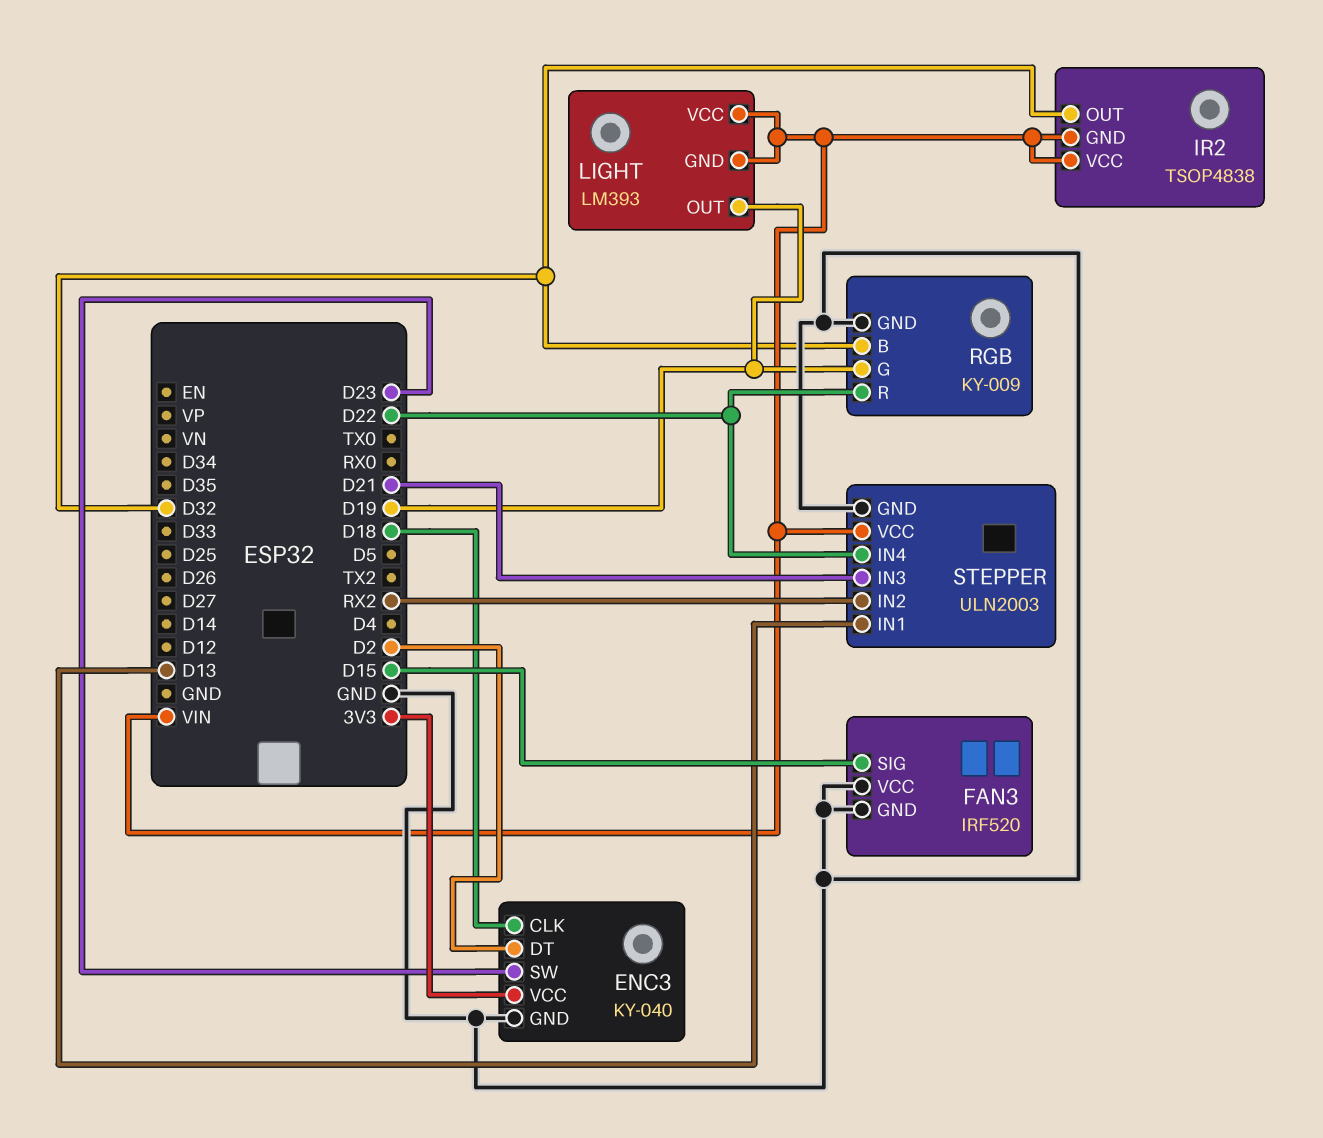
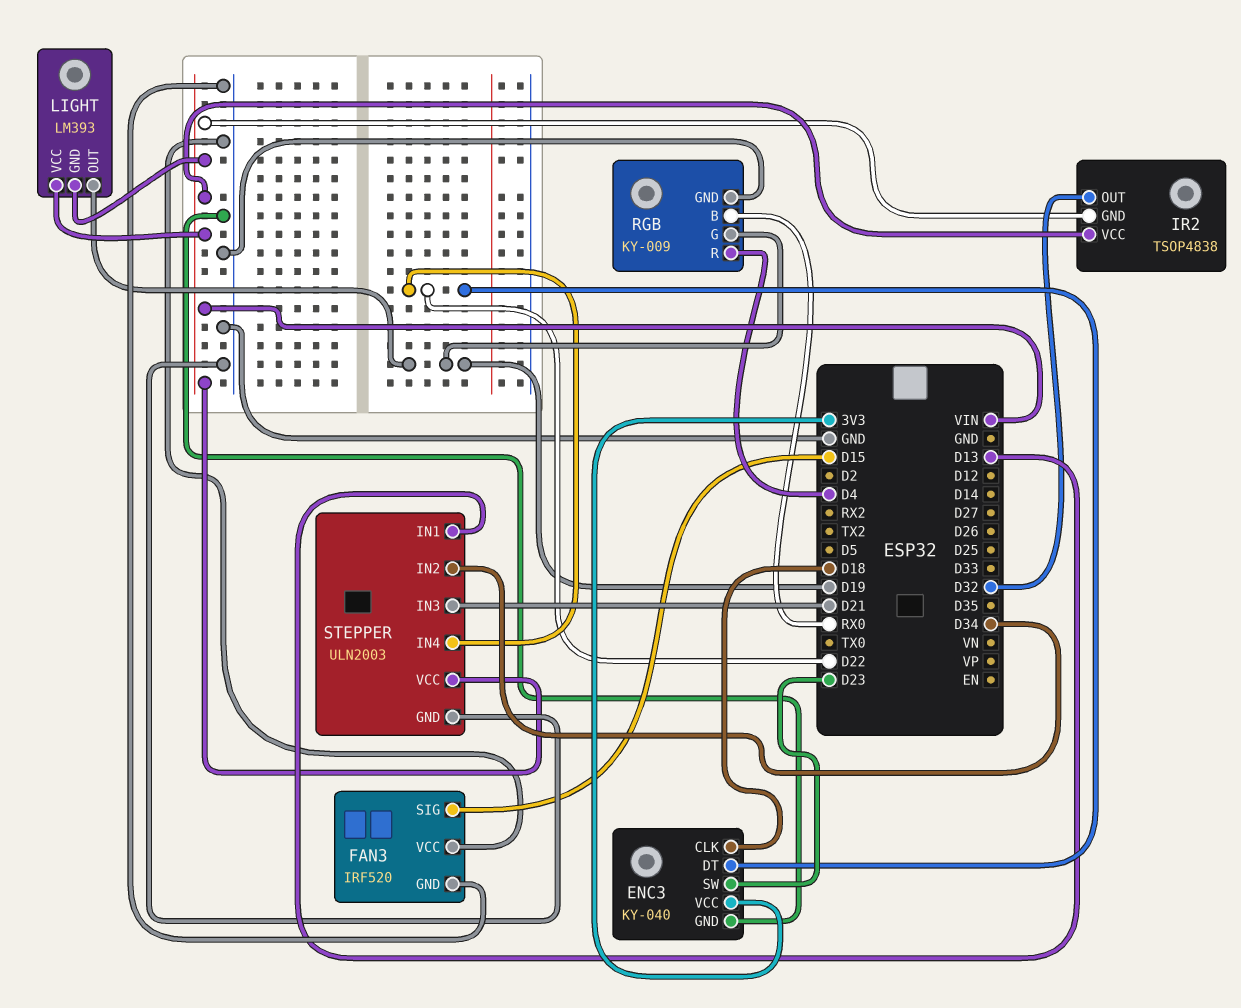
ENC3 pin DT: D2 -> D22
RGB pin B: D32 -> RX0
RGB pin R: D22 -> D4
STEPPER pin IN2: RX2 -> D34

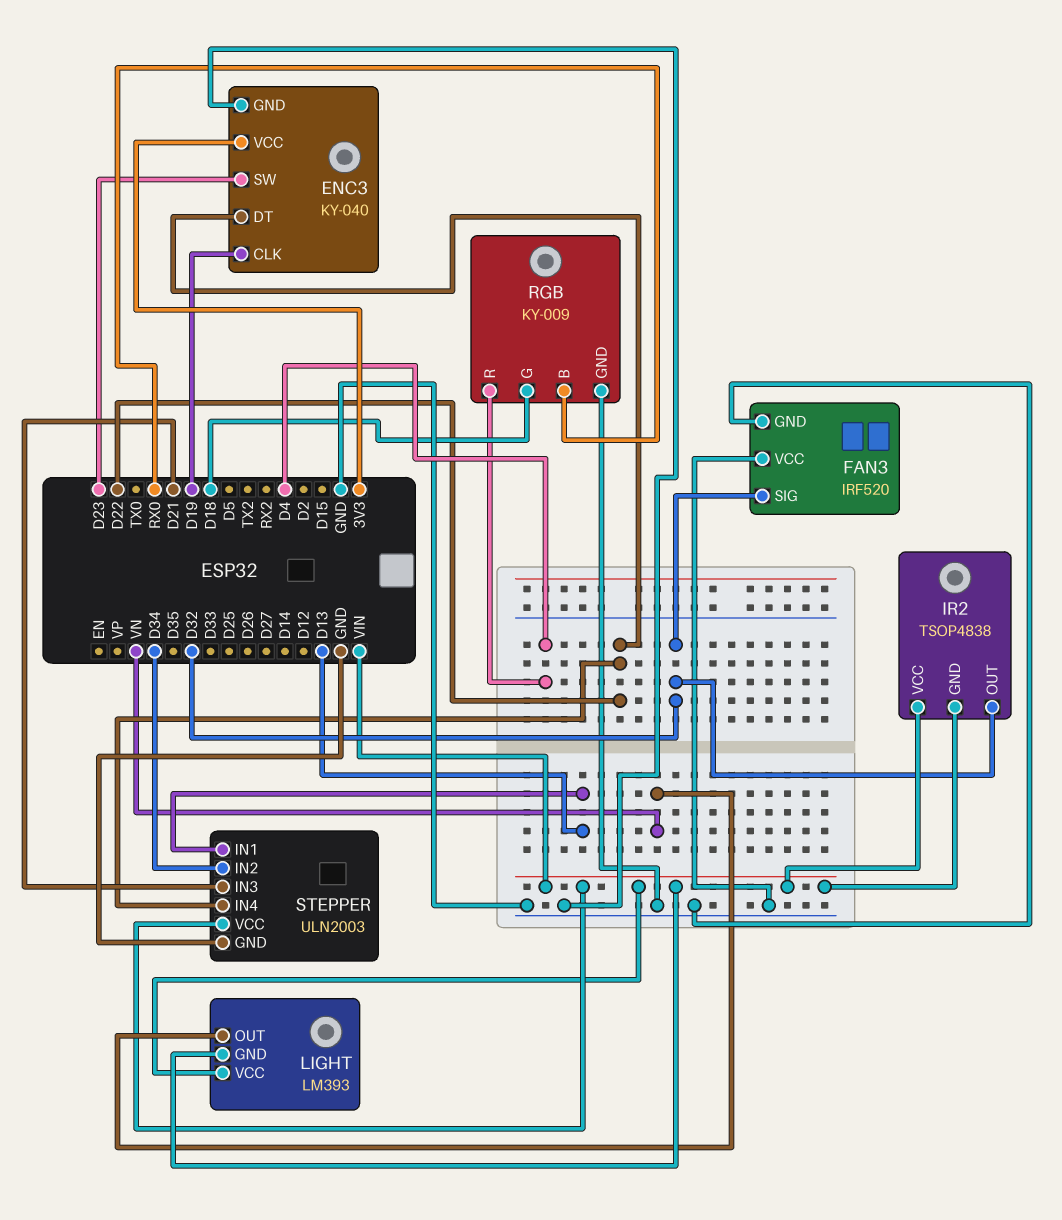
ENC3 pin CLK: D18 -> D19
FAN3 pin SIG: D15 -> D32
LIGHT pin OUT: D19 -> VN
RGB pin G: D19 -> D18

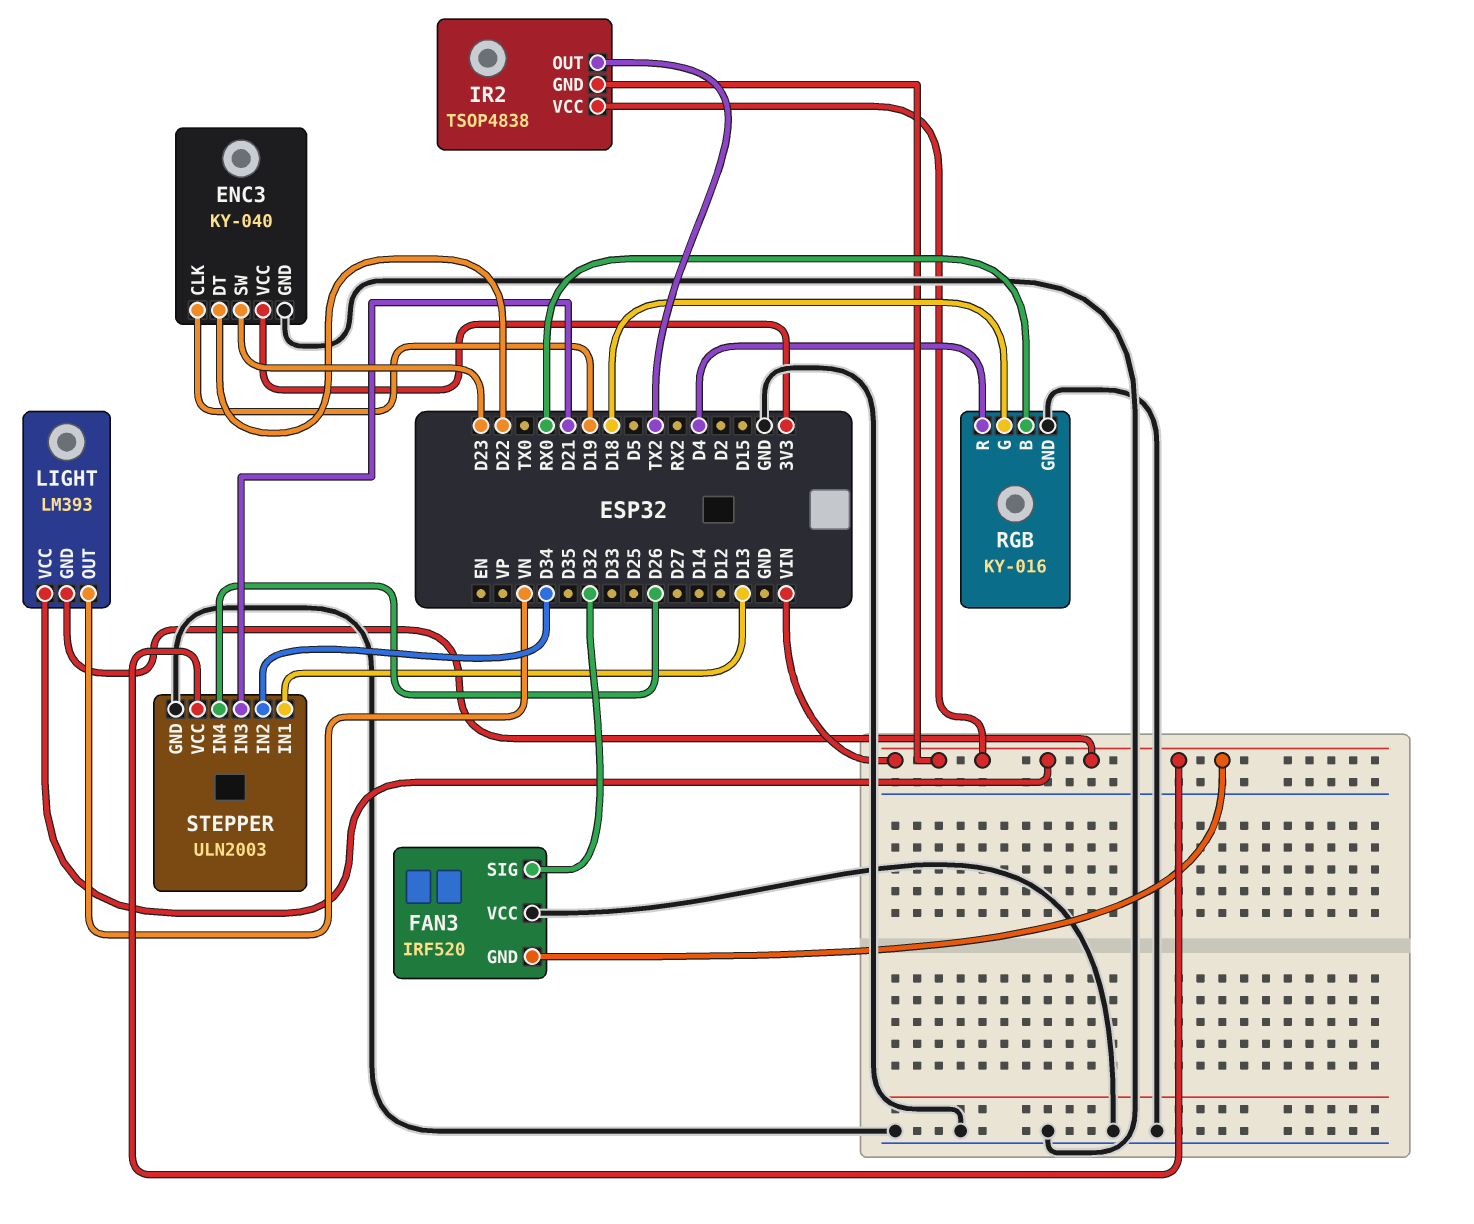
FAN3 pin GND: GND -> VIN
IR2 pin OUT: D32 -> TX2
RGB: KY-009 -> KY-016
STEPPER pin IN4: D22 -> D26

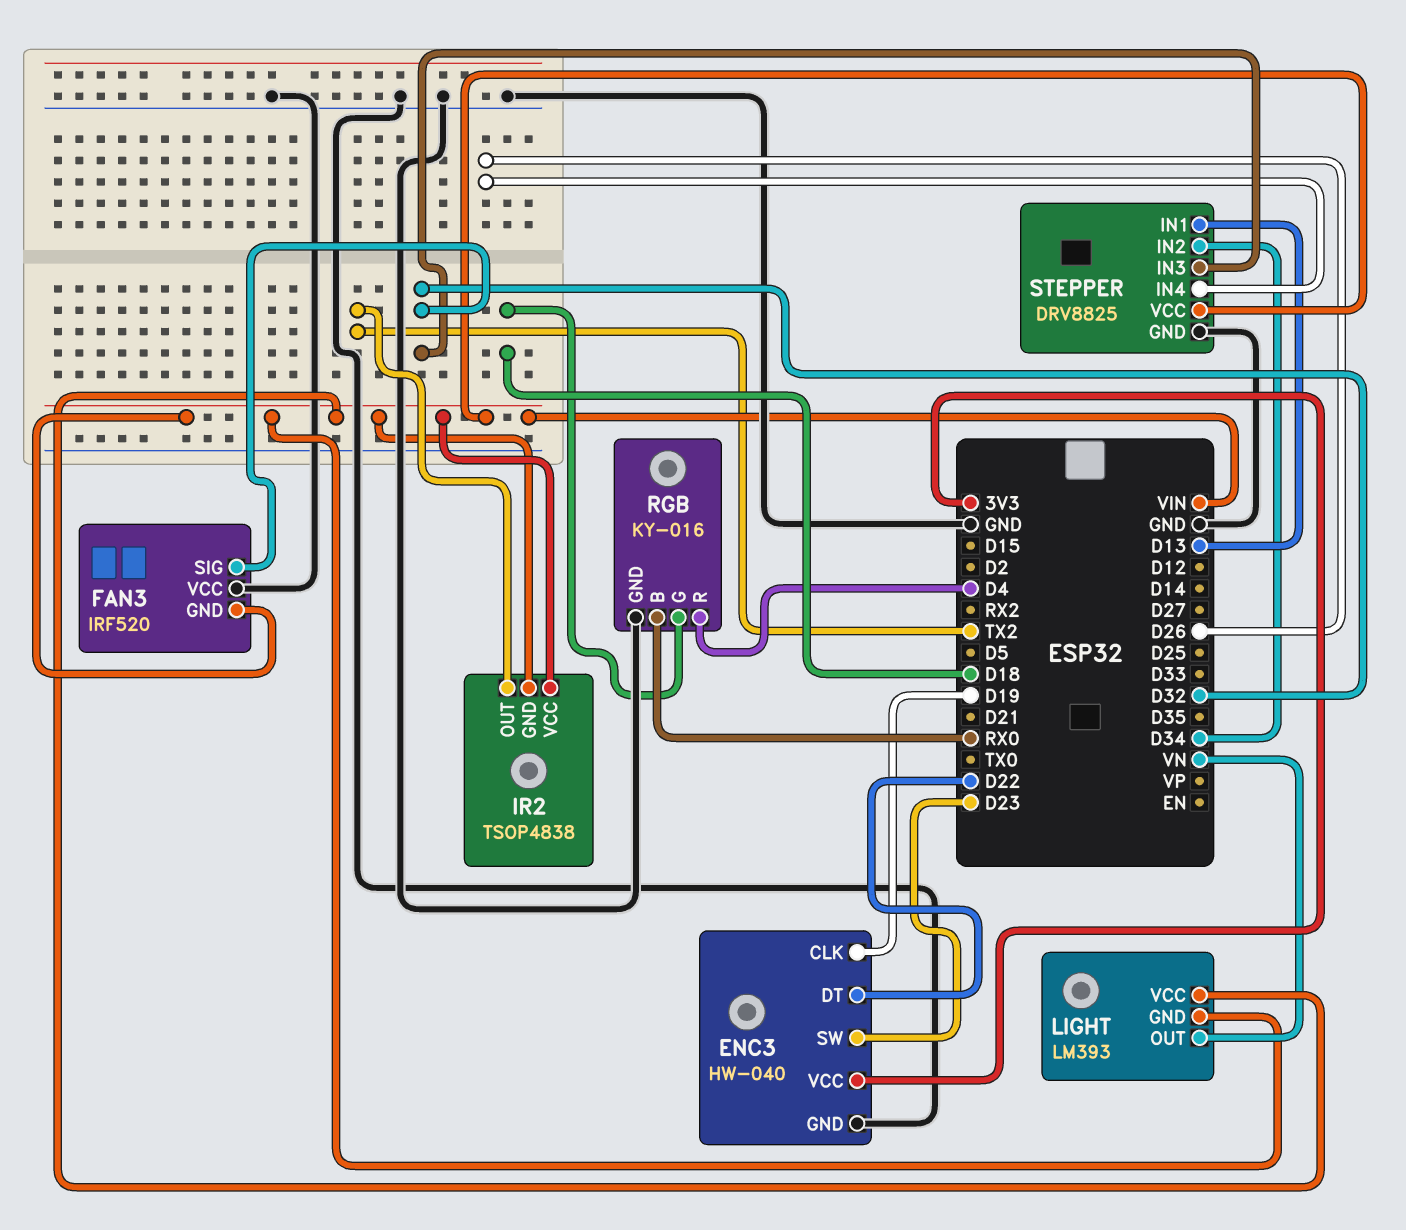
ENC3: KY-040 -> HW-040
STEPPER: ULN2003 -> DRV8825
STEPPER pin IN3: D21 -> D32

